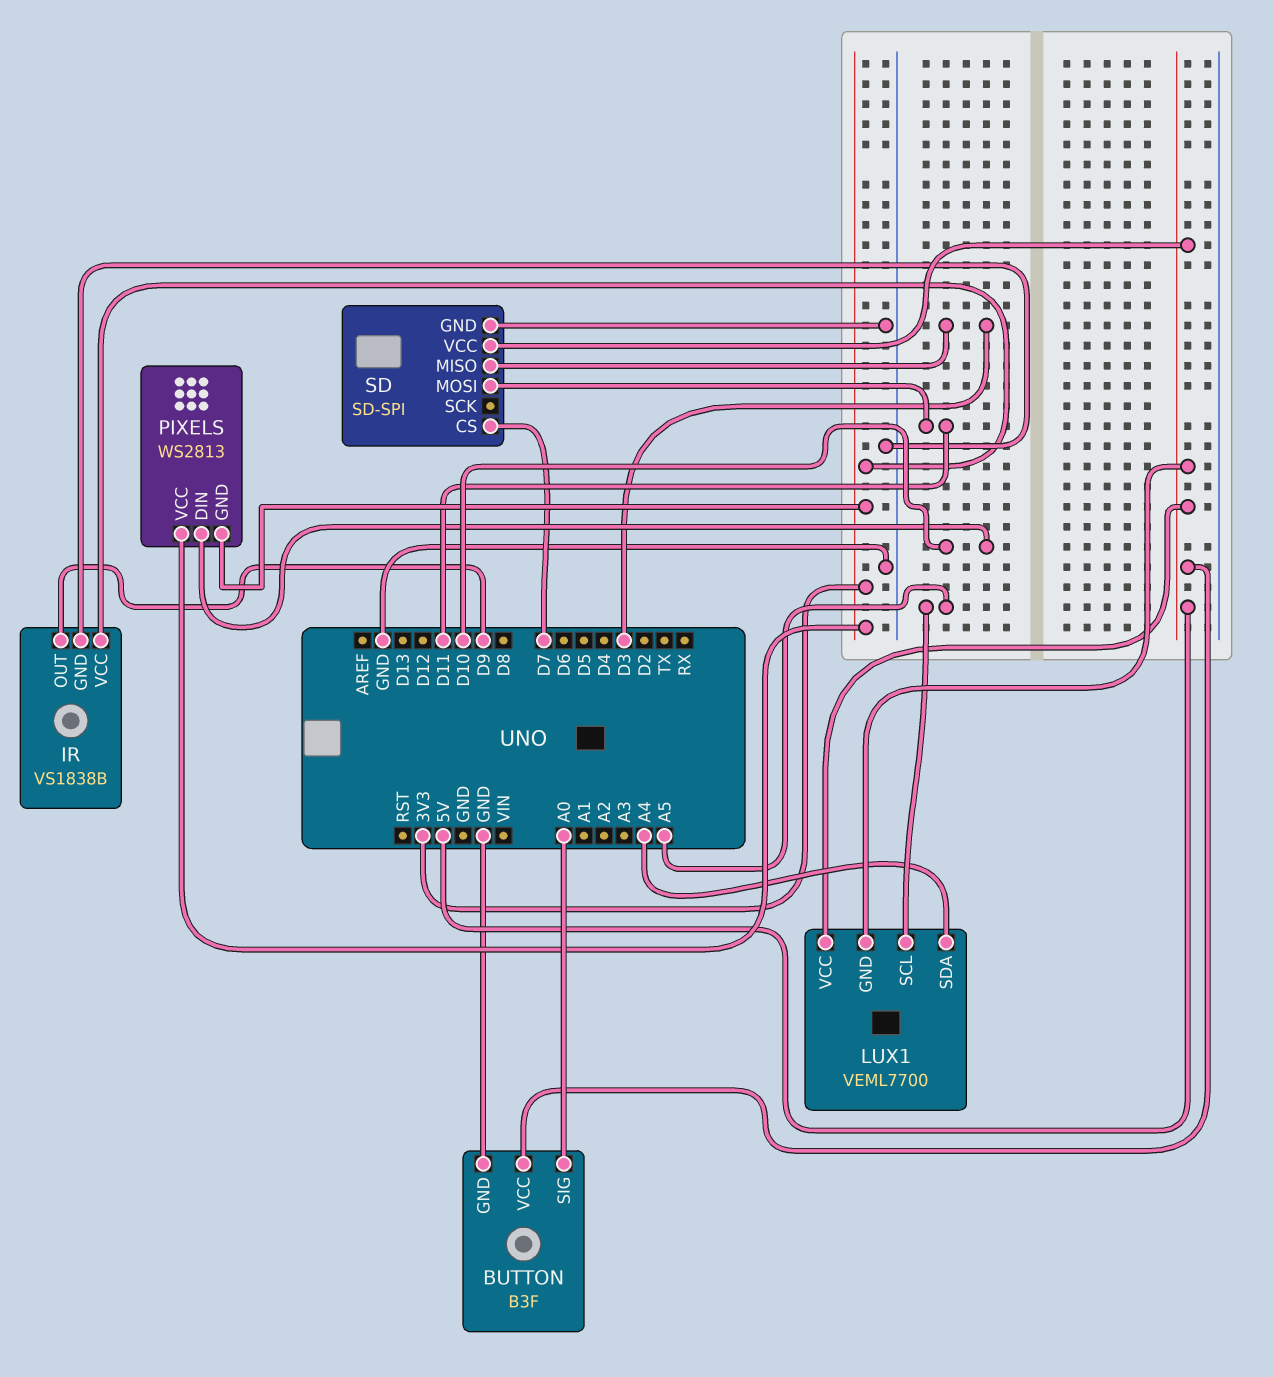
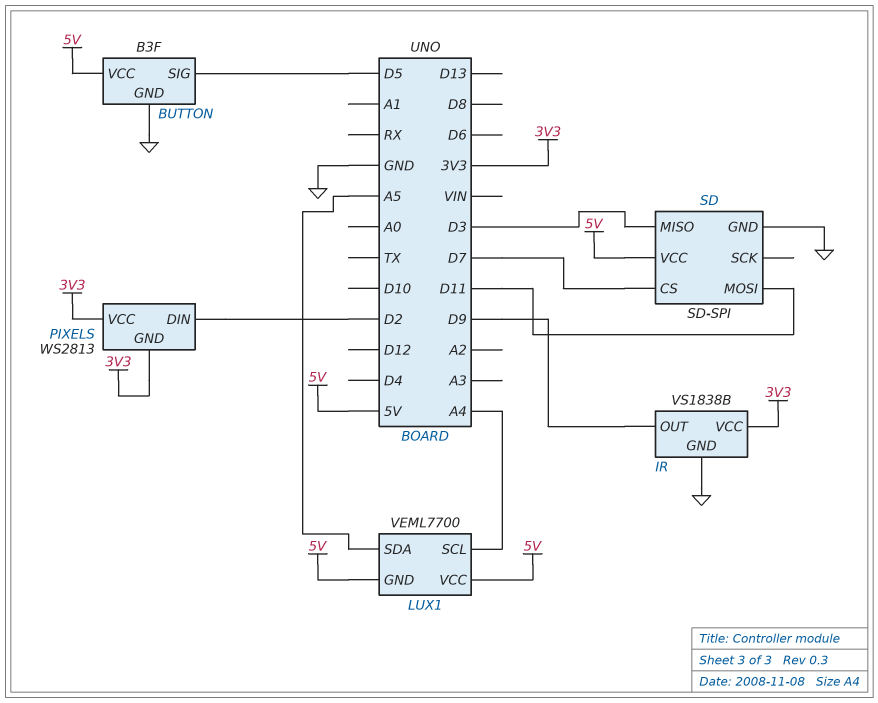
BUTTON pin SIG: A0 -> D5
LUX1 pin SCL: A5 -> A4
LUX1 pin SDA: A4 -> A5
PIXELS pin DIN: D10 -> D2

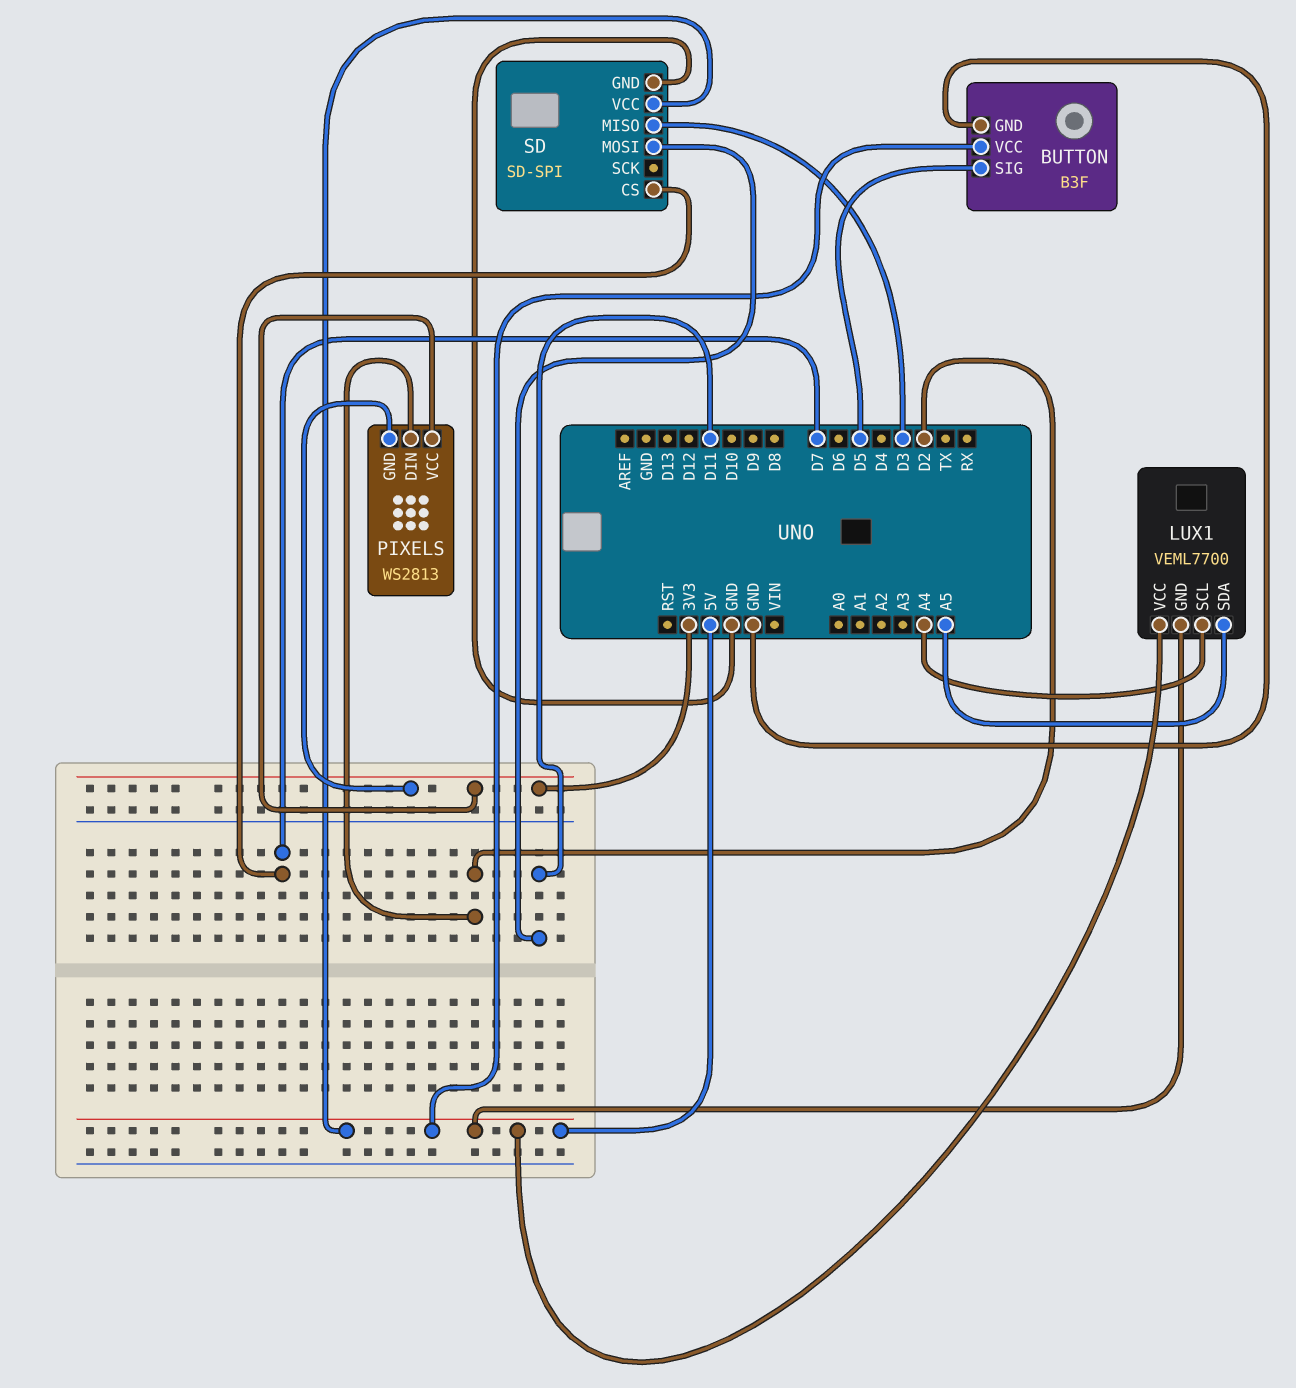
IR: VS1838B -> none
IR pin GND: GND -> none
IR pin OUT: D9 -> none
IR pin VCC: 3V3 -> none

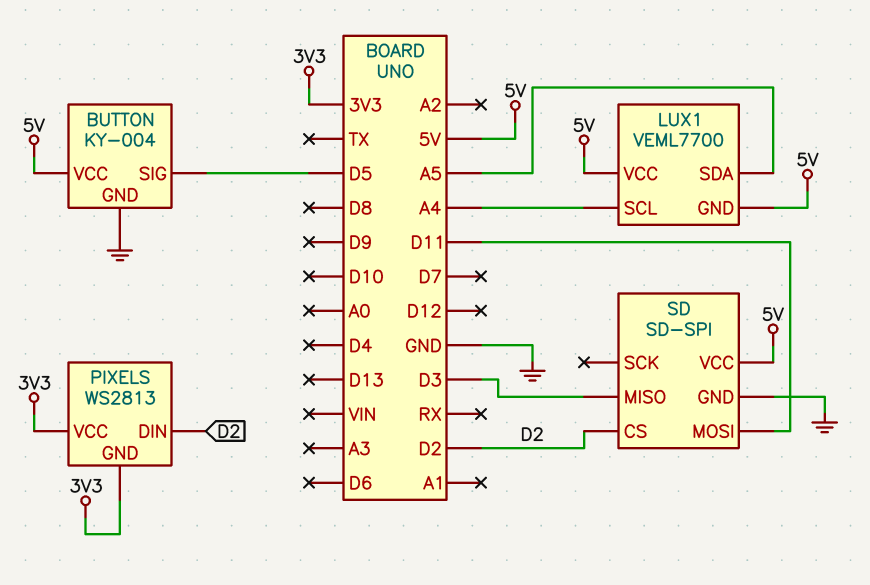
BUTTON: B3F -> KY-004
SD pin CS: D7 -> D2

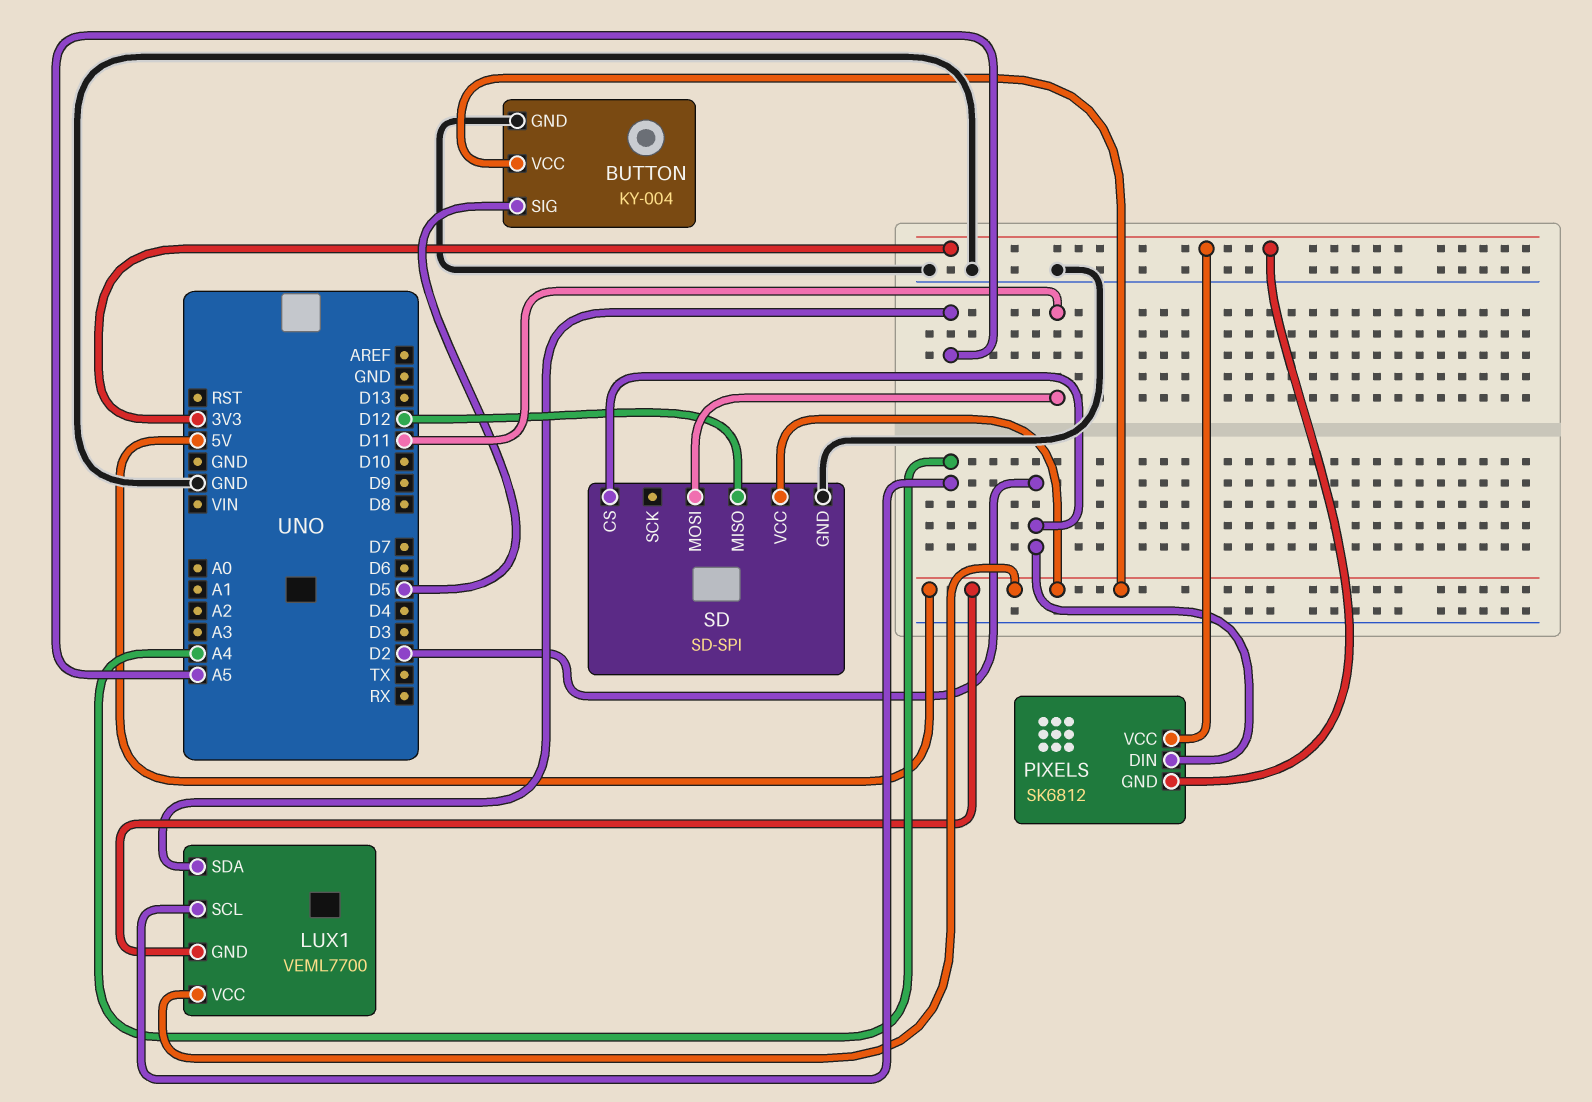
PIXELS: WS2813 -> SK6812
SD pin MISO: D3 -> D12

